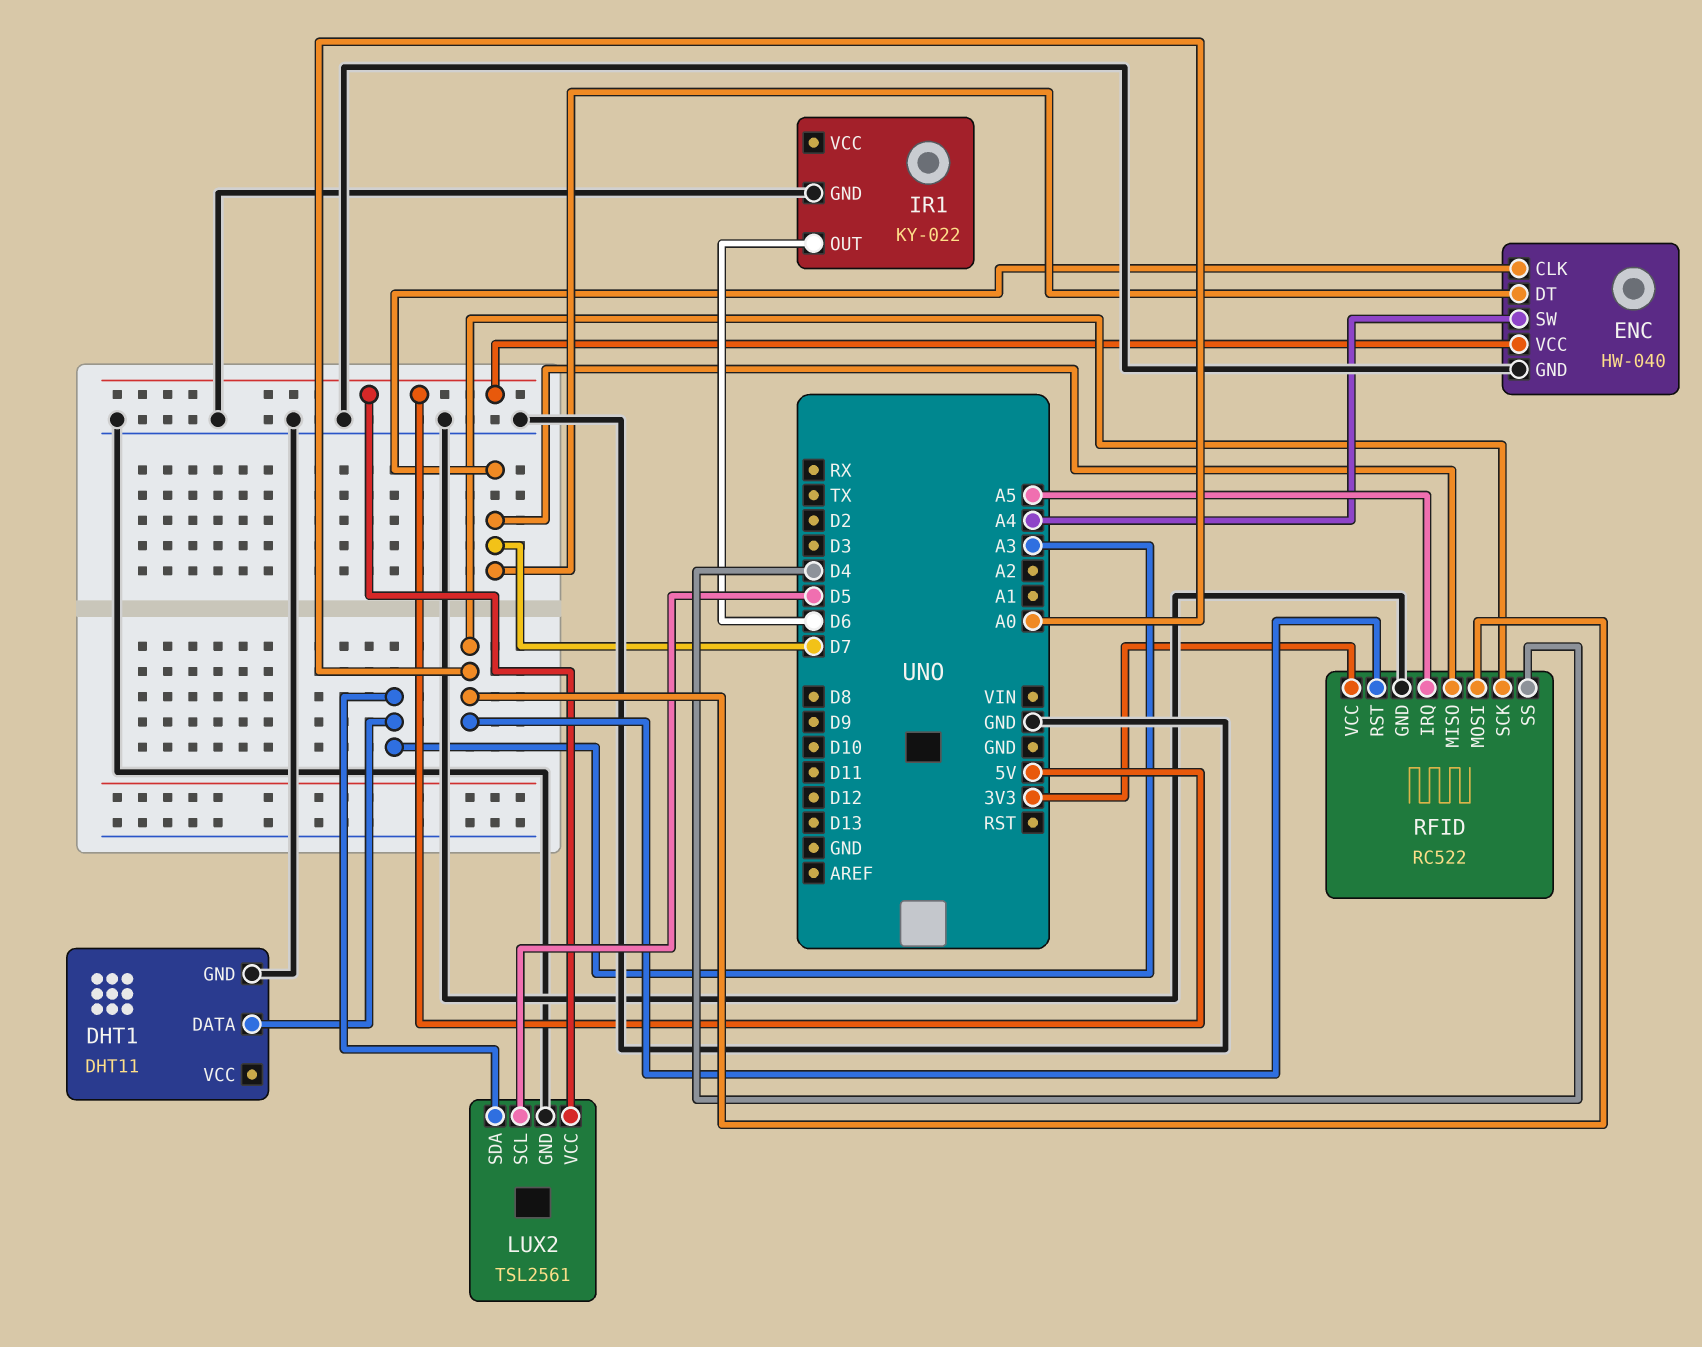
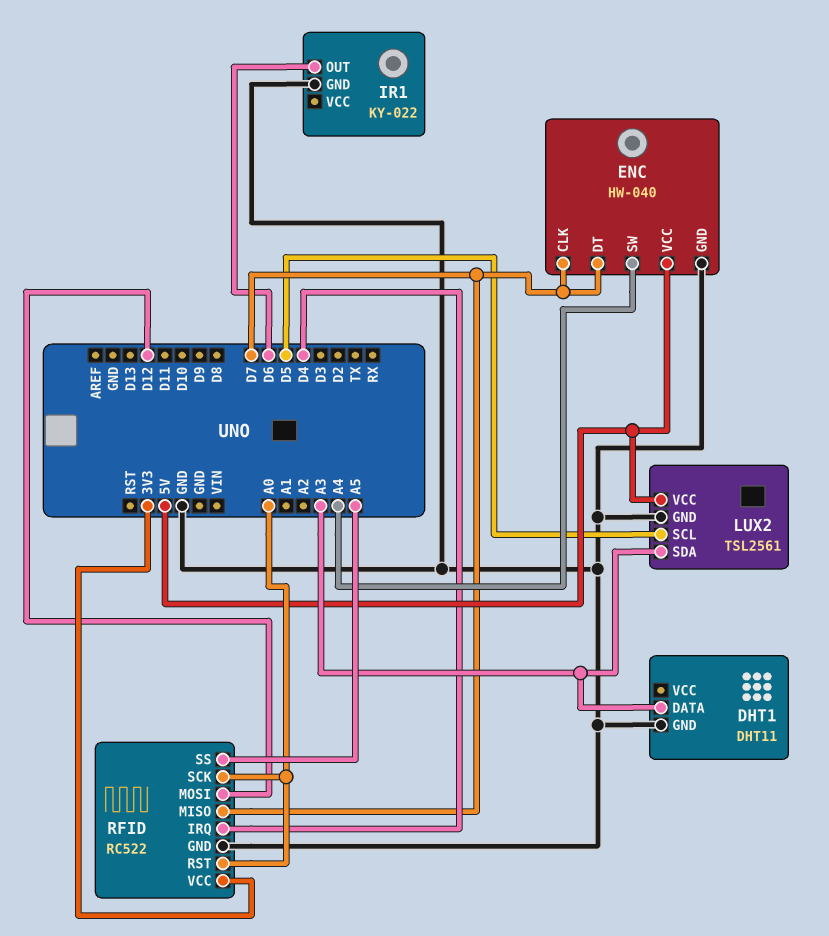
RFID pin IRQ: A5 -> D4
RFID pin MOSI: A0 -> D12
RFID pin SS: D4 -> A5

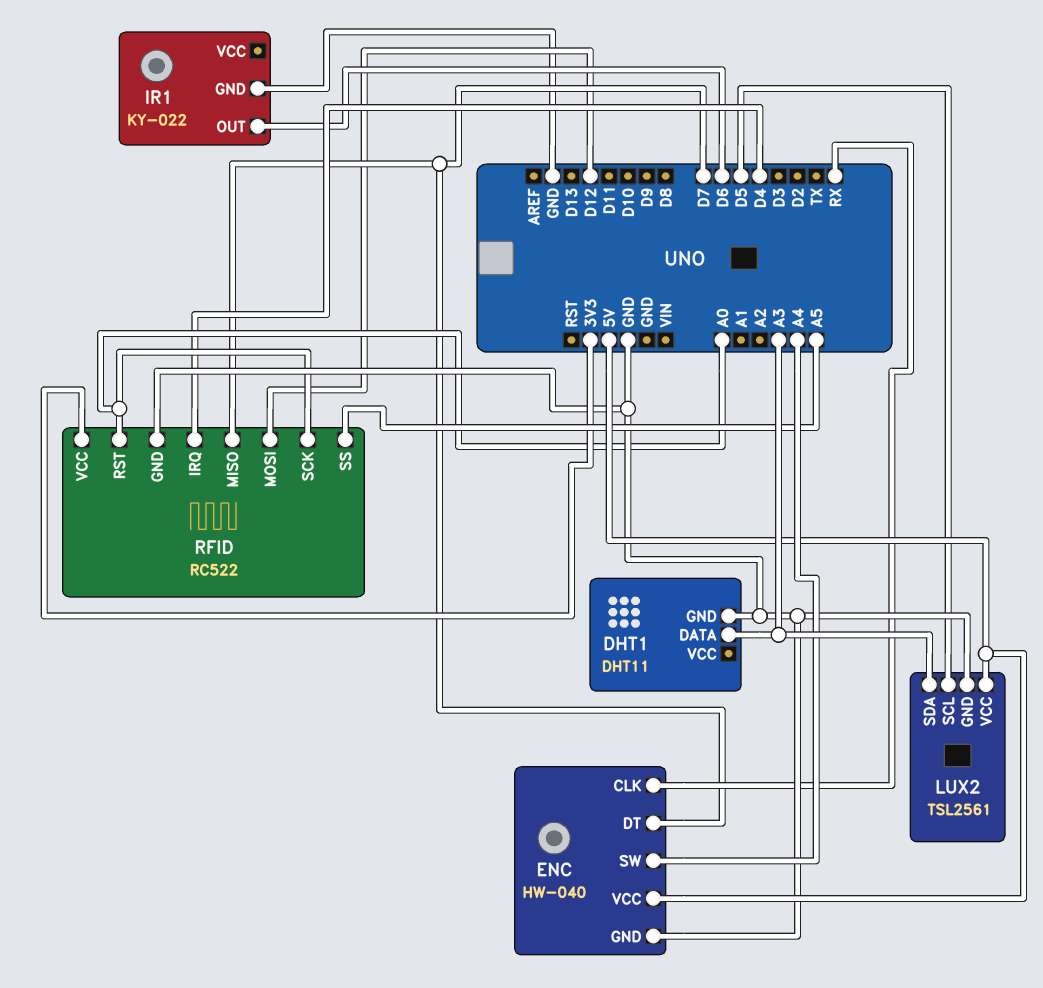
ENC pin CLK: D7 -> RX

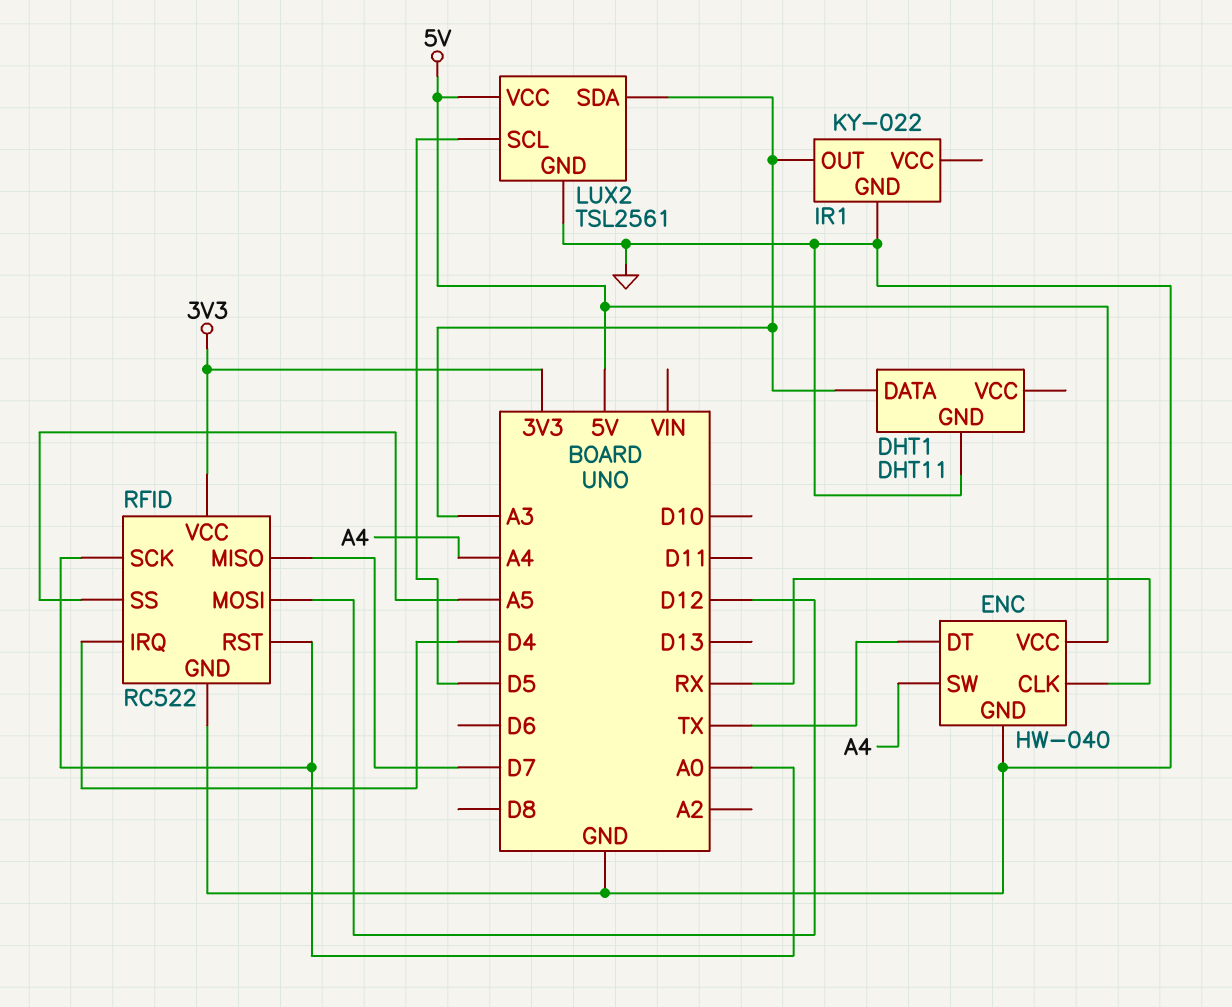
ENC pin DT: D7 -> TX
IR1 pin OUT: D6 -> A3

